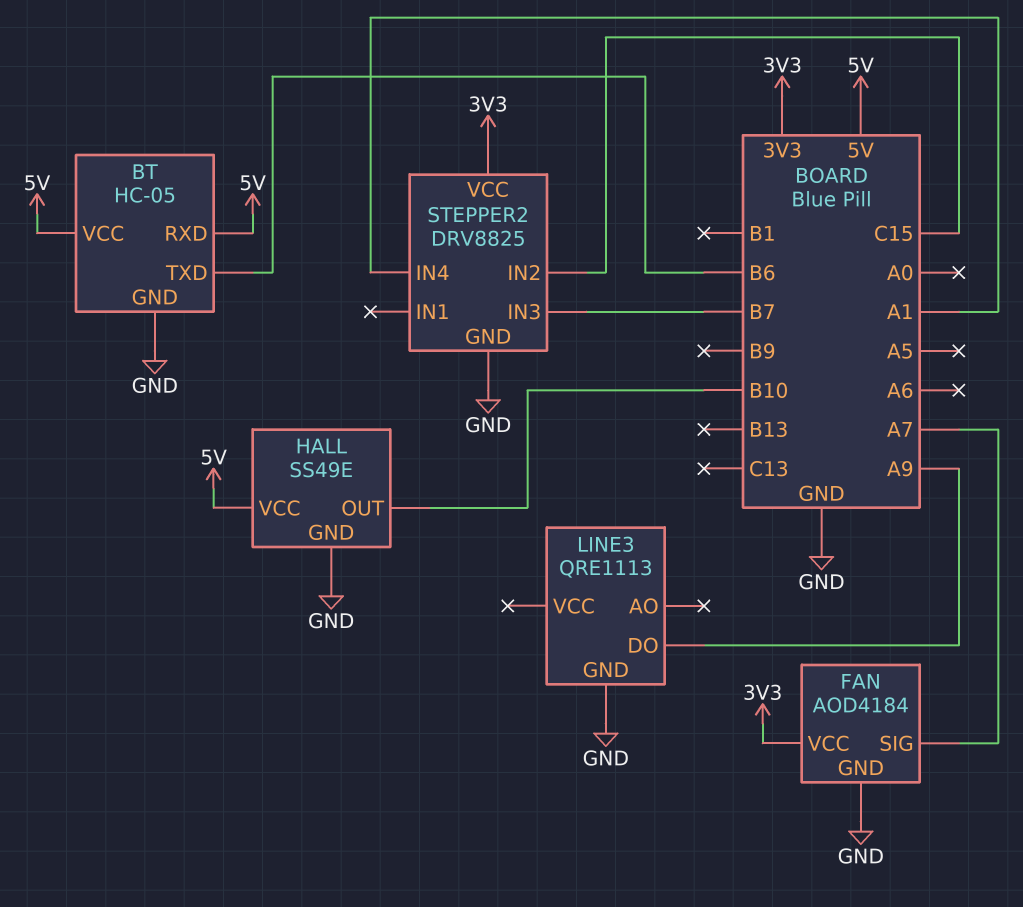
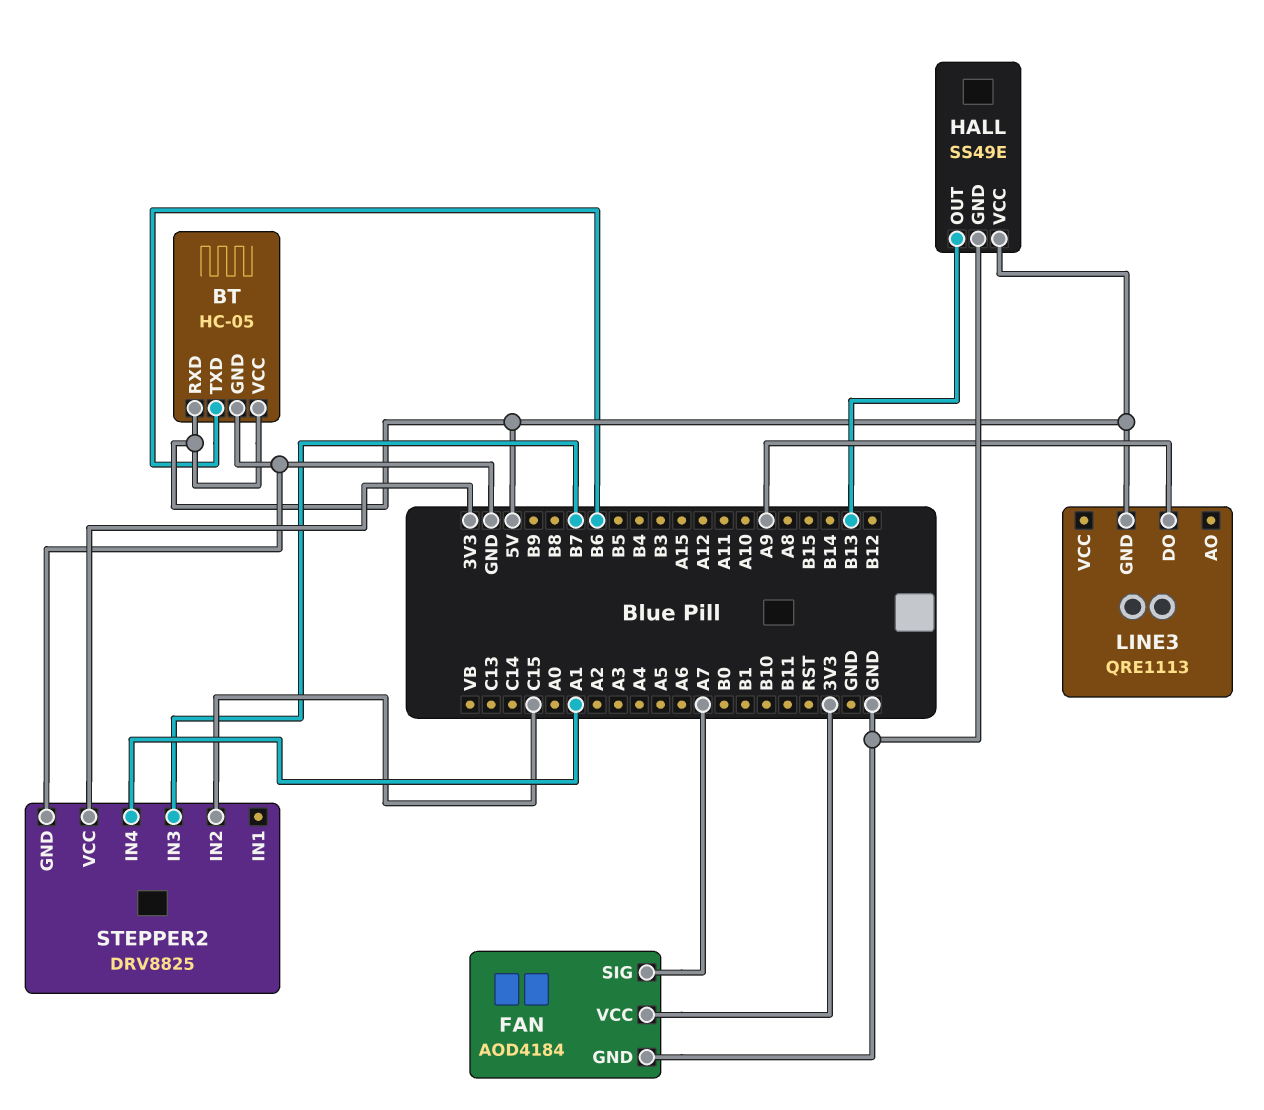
HALL pin OUT: B10 -> B13
LINE3 pin GND: GND -> 5V

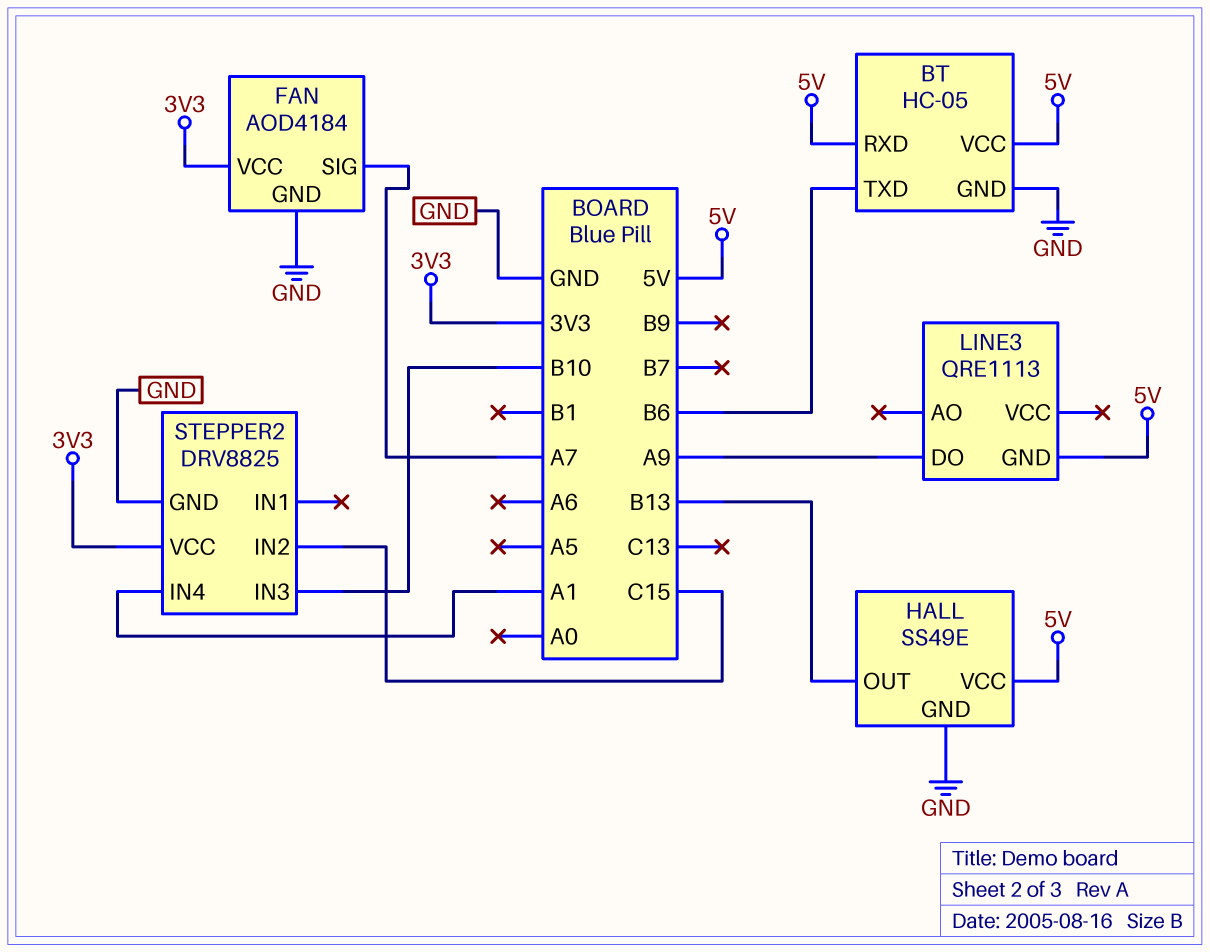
STEPPER2 pin IN3: B7 -> B10

